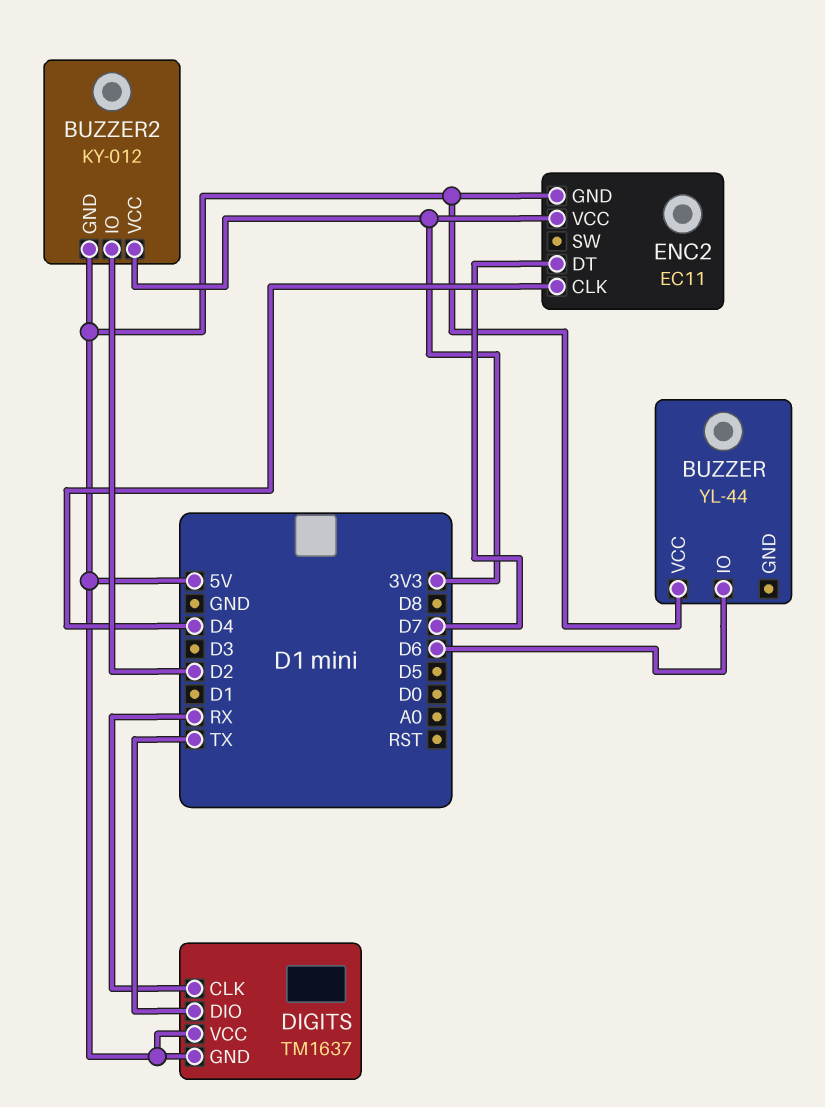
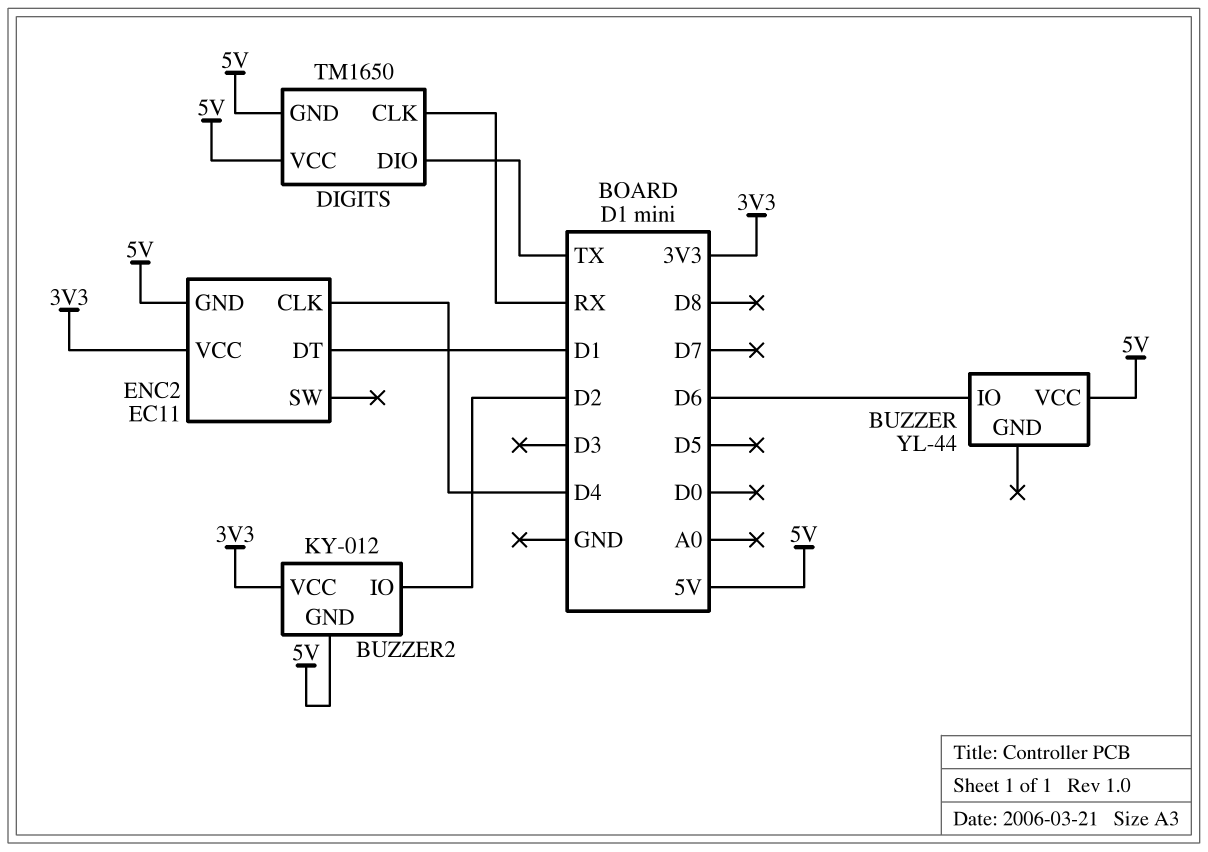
DIGITS: TM1637 -> TM1650
ENC2 pin DT: D7 -> D1

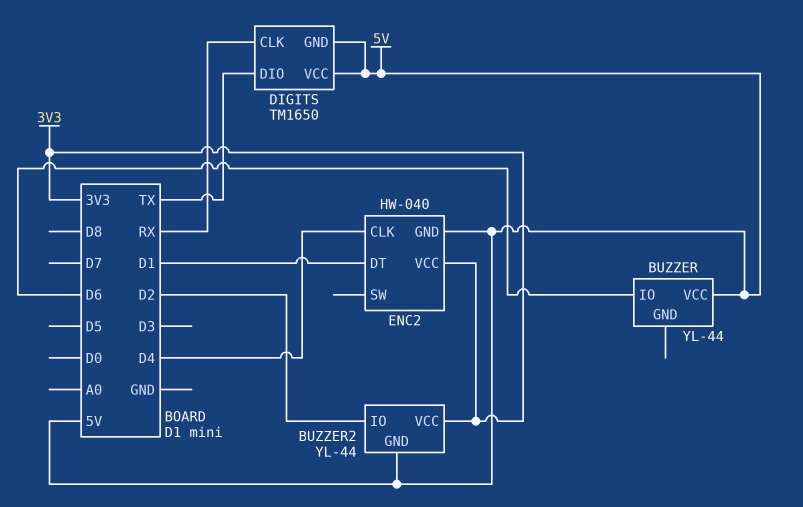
BUZZER2: KY-012 -> YL-44
ENC2: EC11 -> HW-040

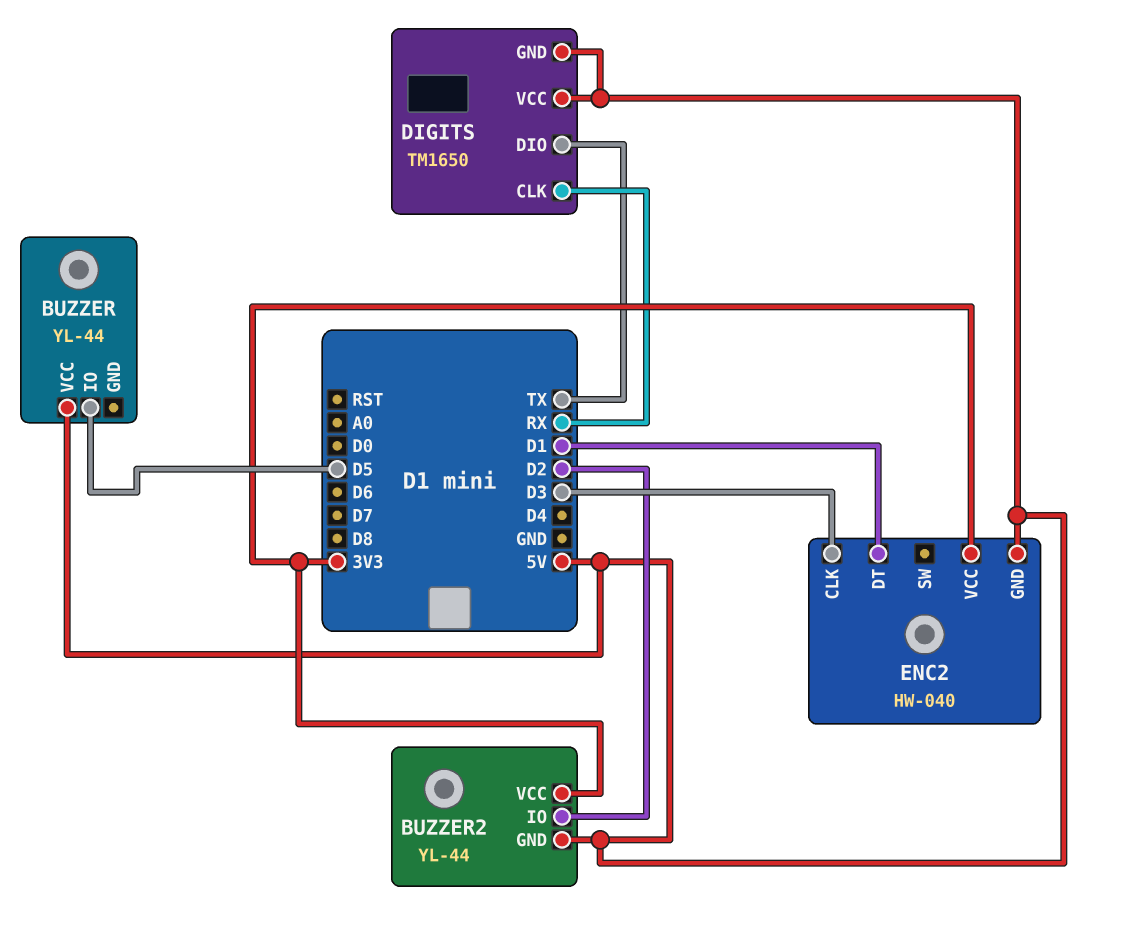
BUZZER pin IO: D6 -> D5
ENC2 pin CLK: D4 -> D3

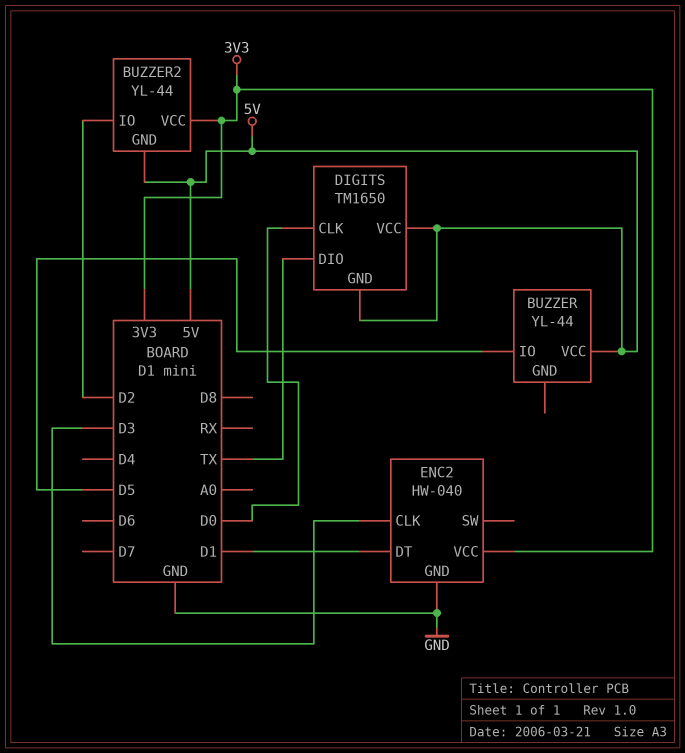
DIGITS pin CLK: RX -> D0
ENC2 pin GND: 5V -> GND

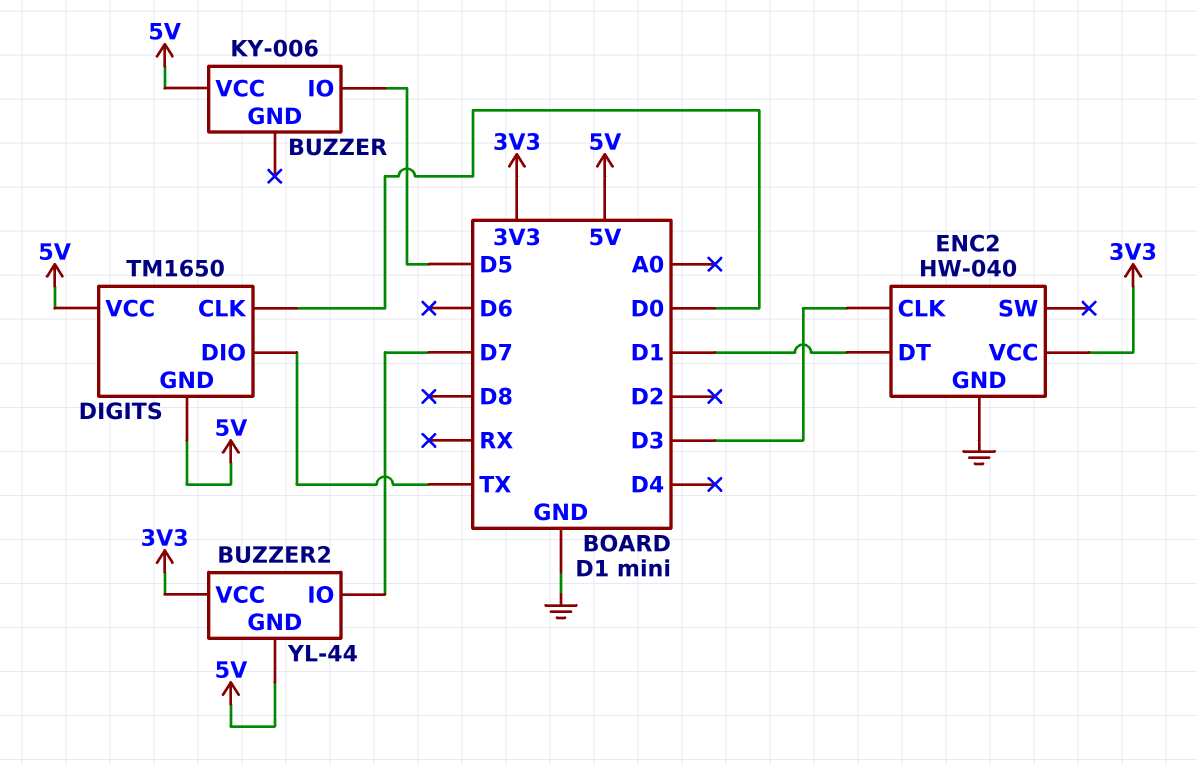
BUZZER: YL-44 -> KY-006
BUZZER2 pin IO: D2 -> D7

